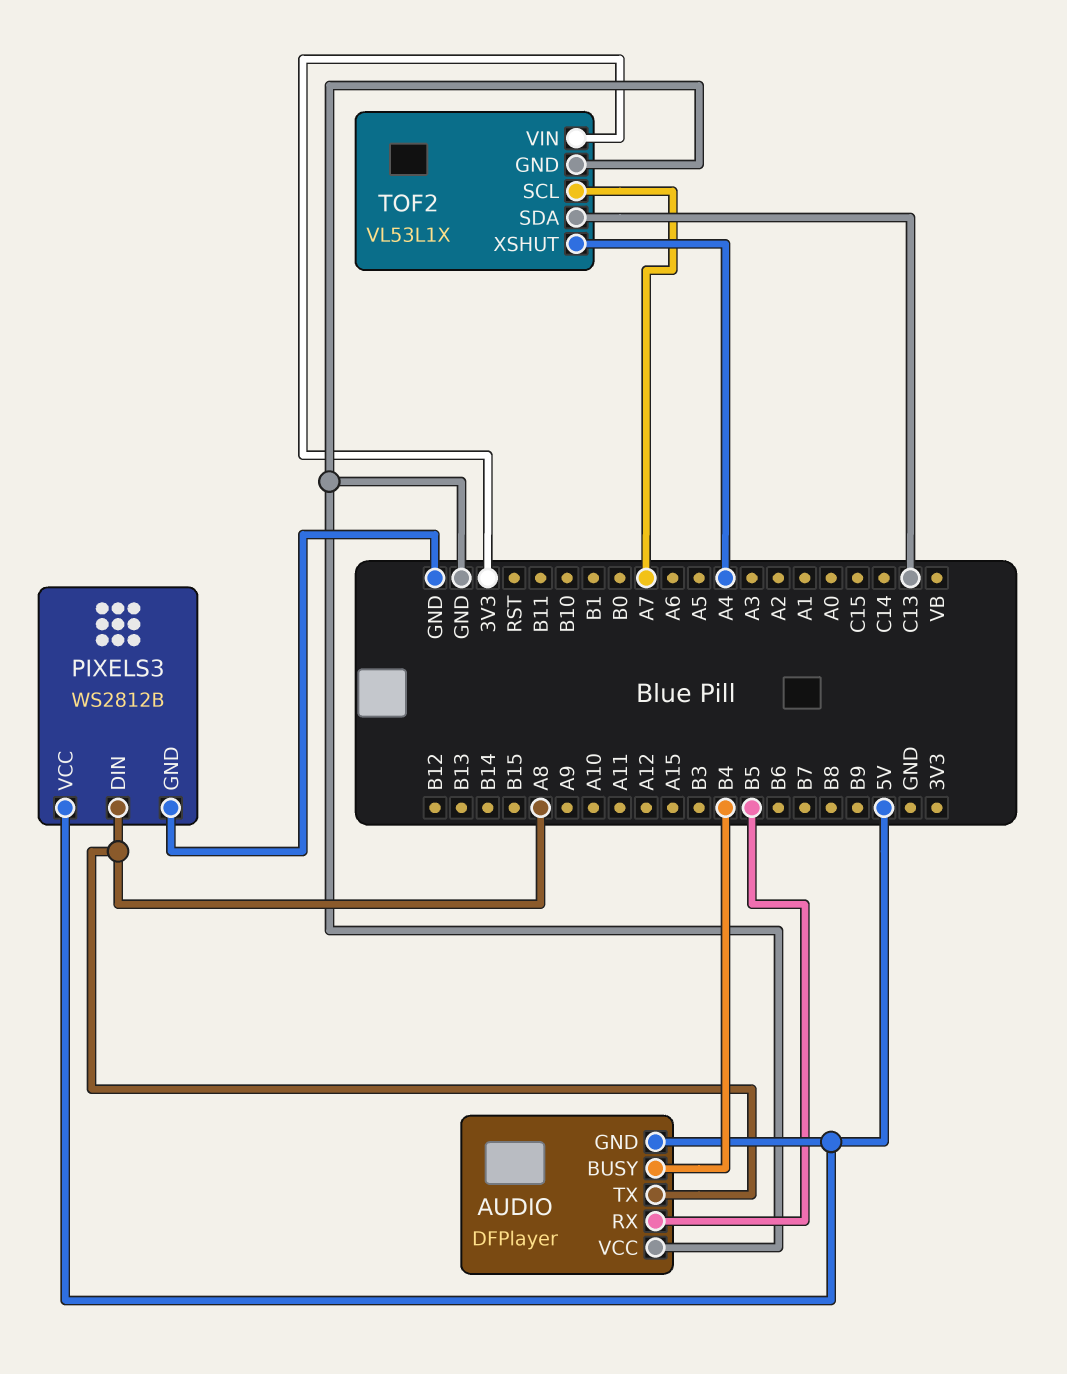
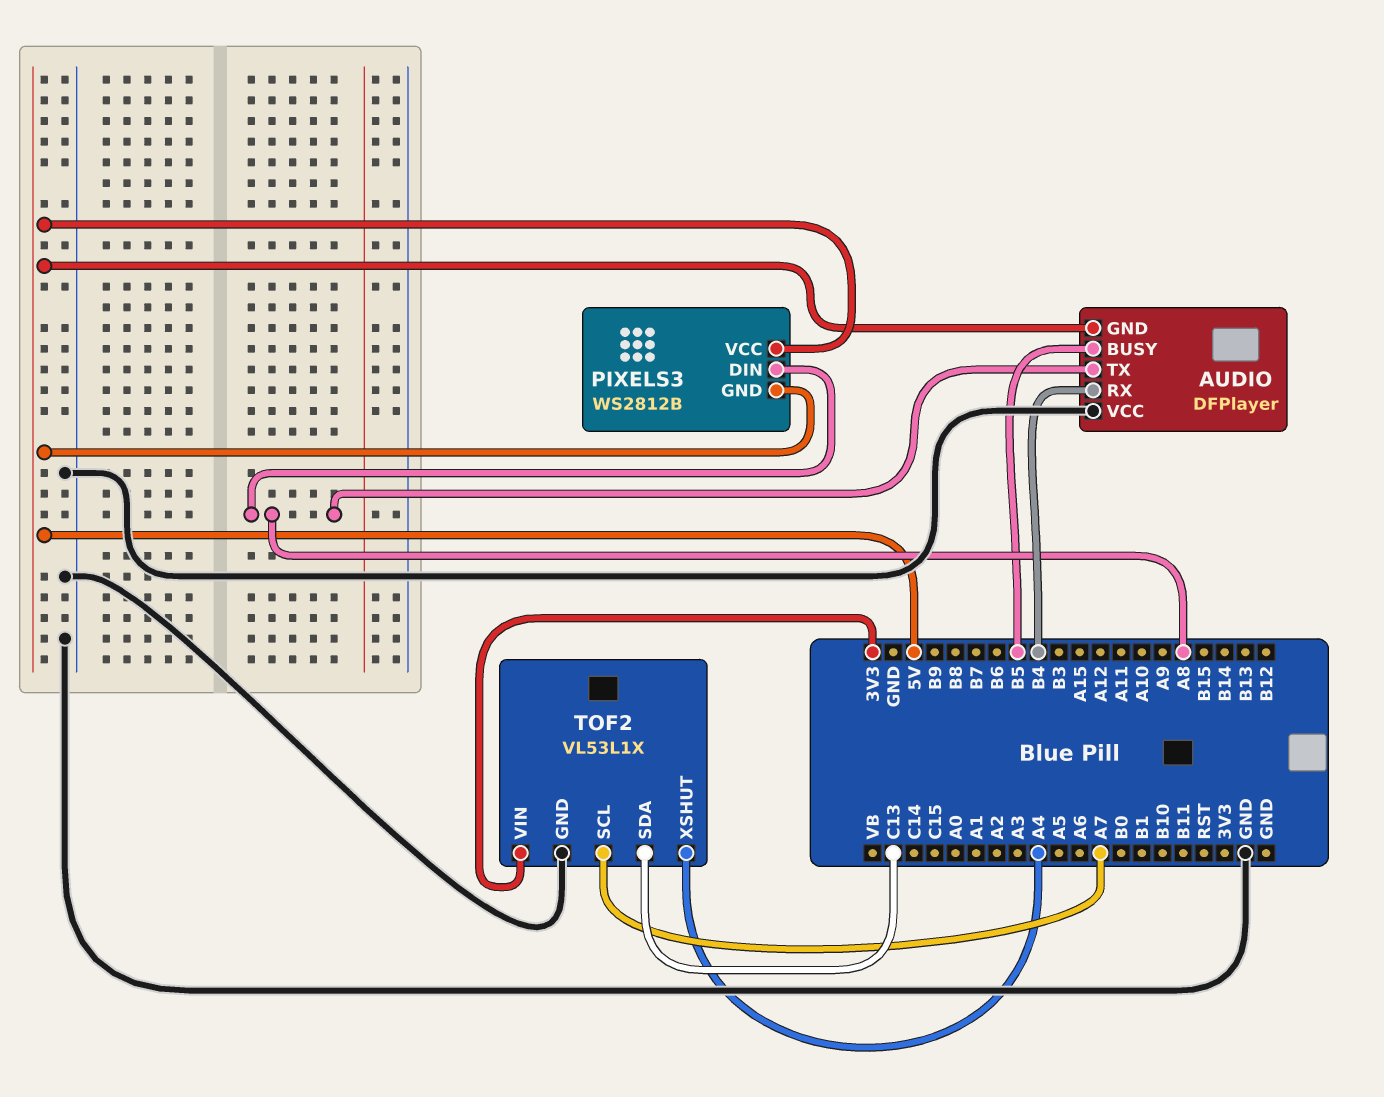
AUDIO pin BUSY: B4 -> B5
AUDIO pin RX: B5 -> B4
PIXELS3 pin GND: GND -> 5V

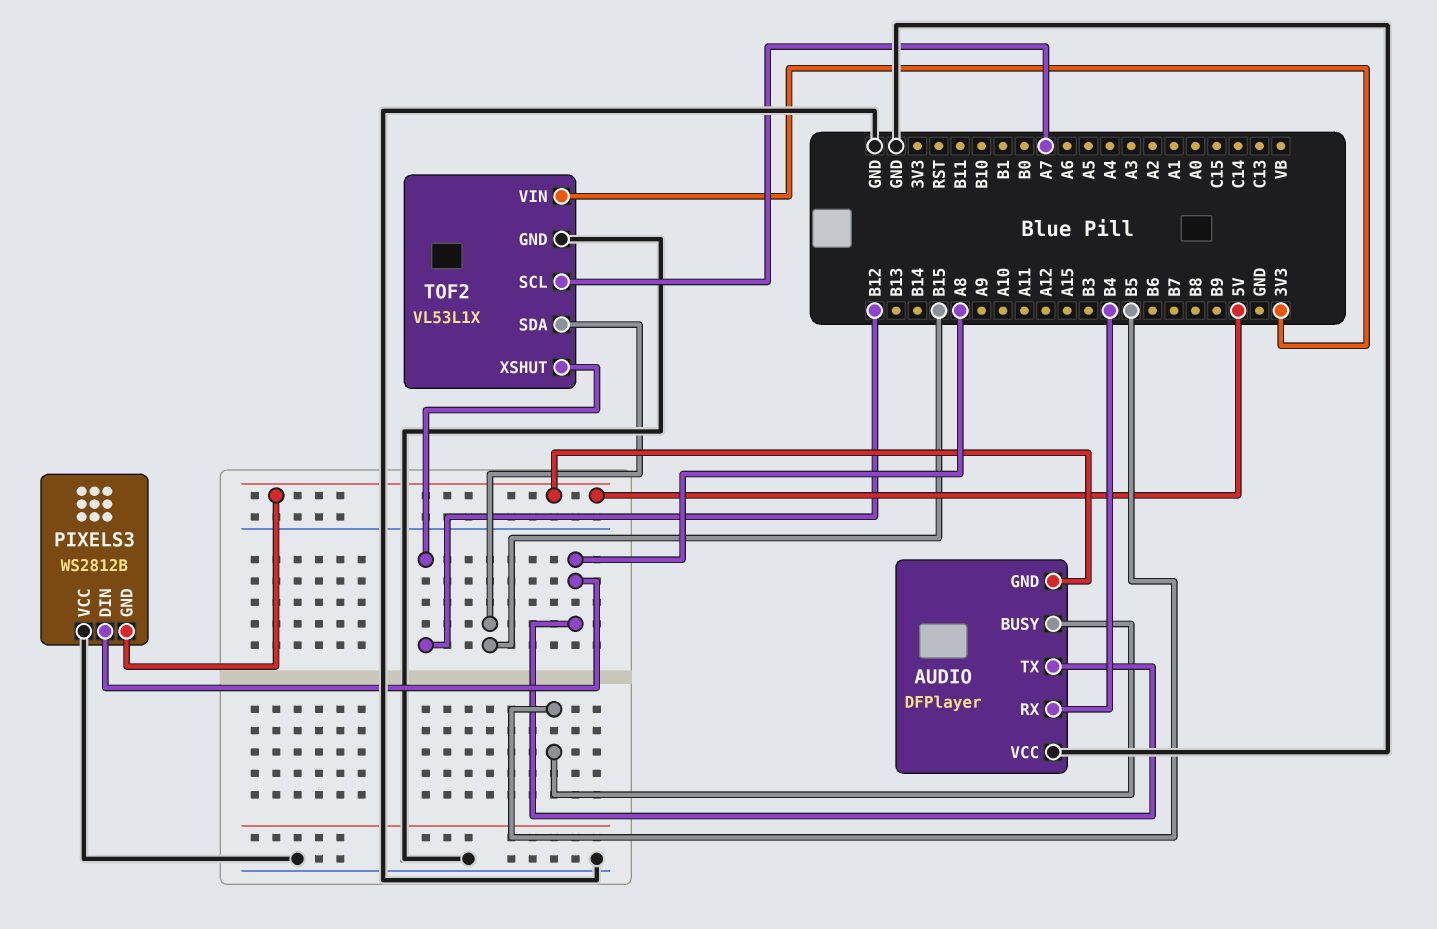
PIXELS3 pin VCC: 5V -> GND
TOF2 pin SDA: C13 -> B15
TOF2 pin XSHUT: A4 -> B12

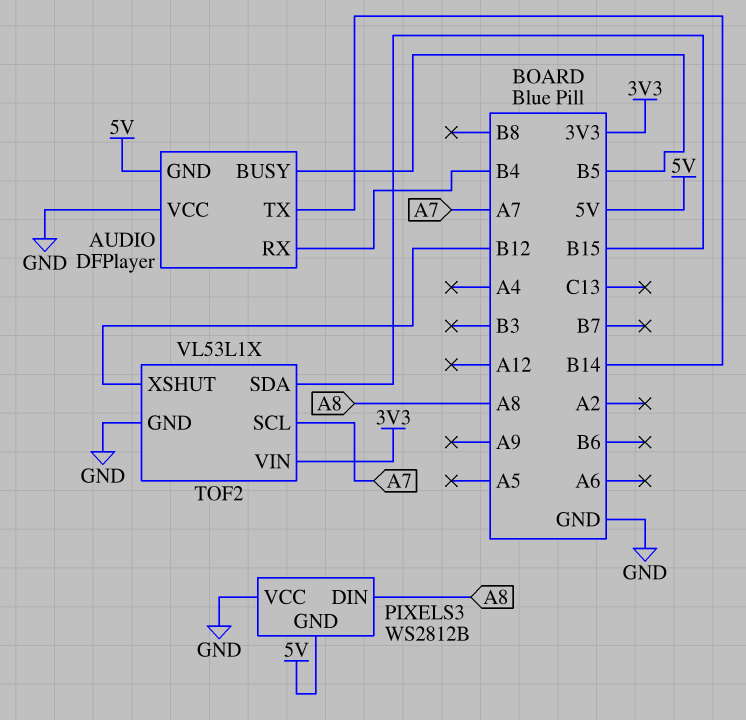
AUDIO pin TX: A8 -> B14

